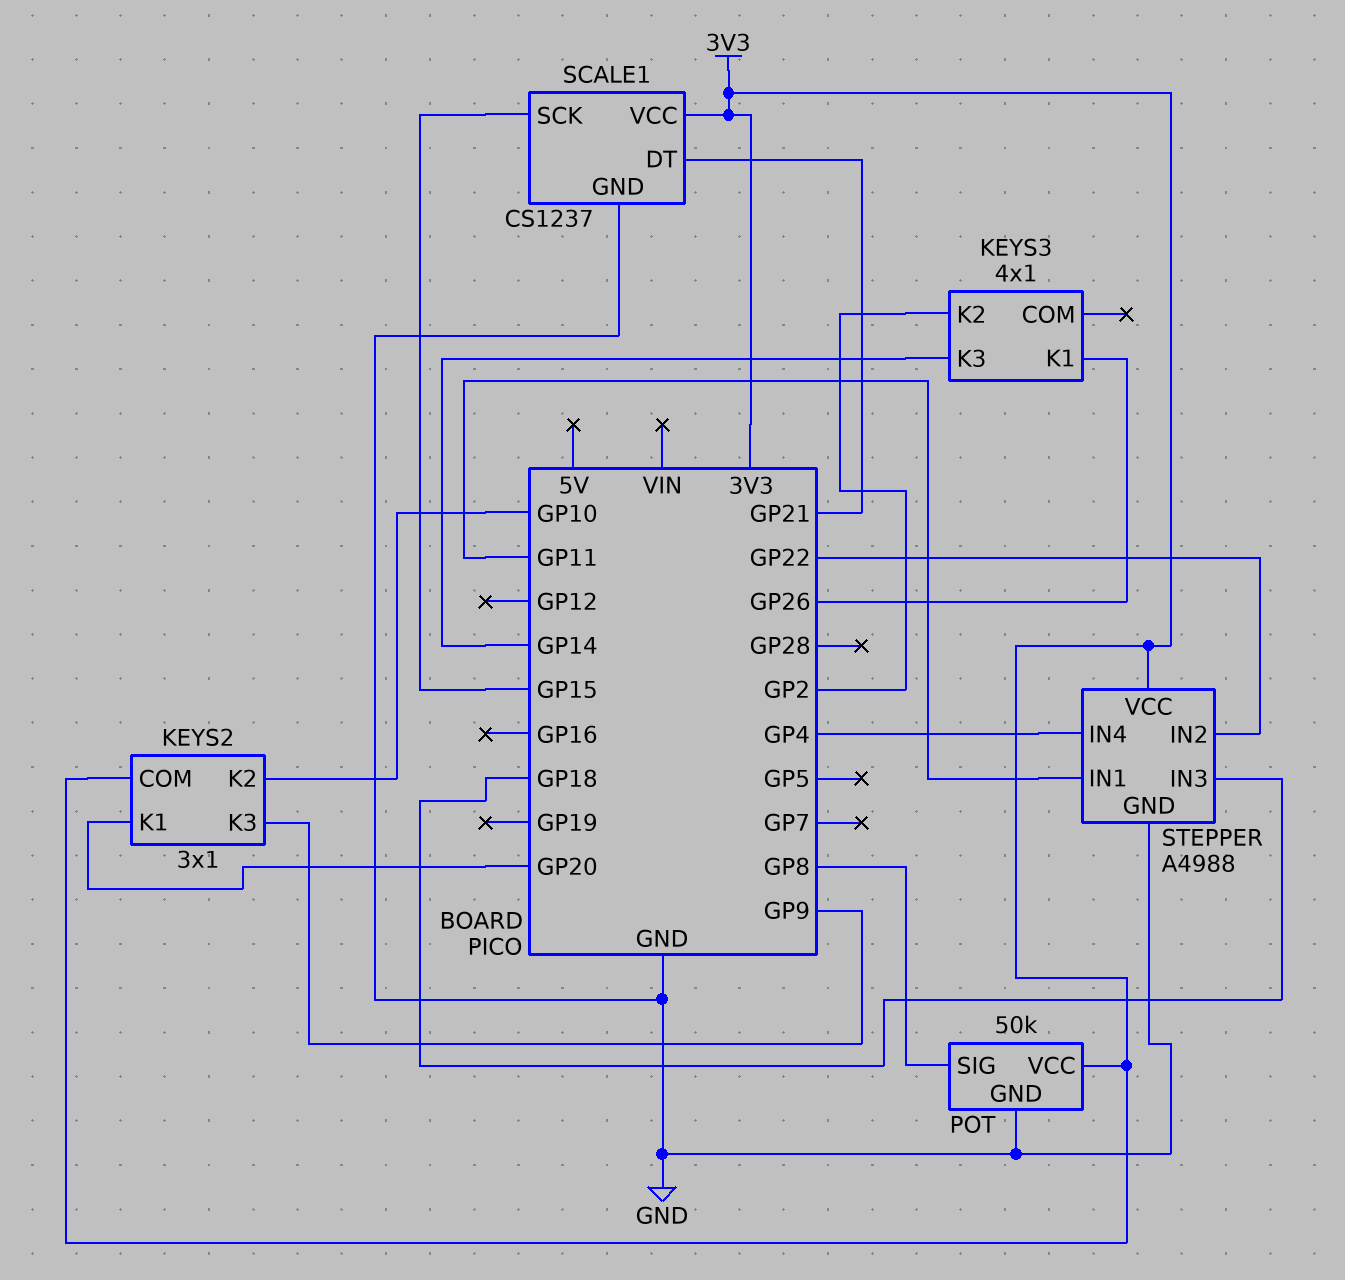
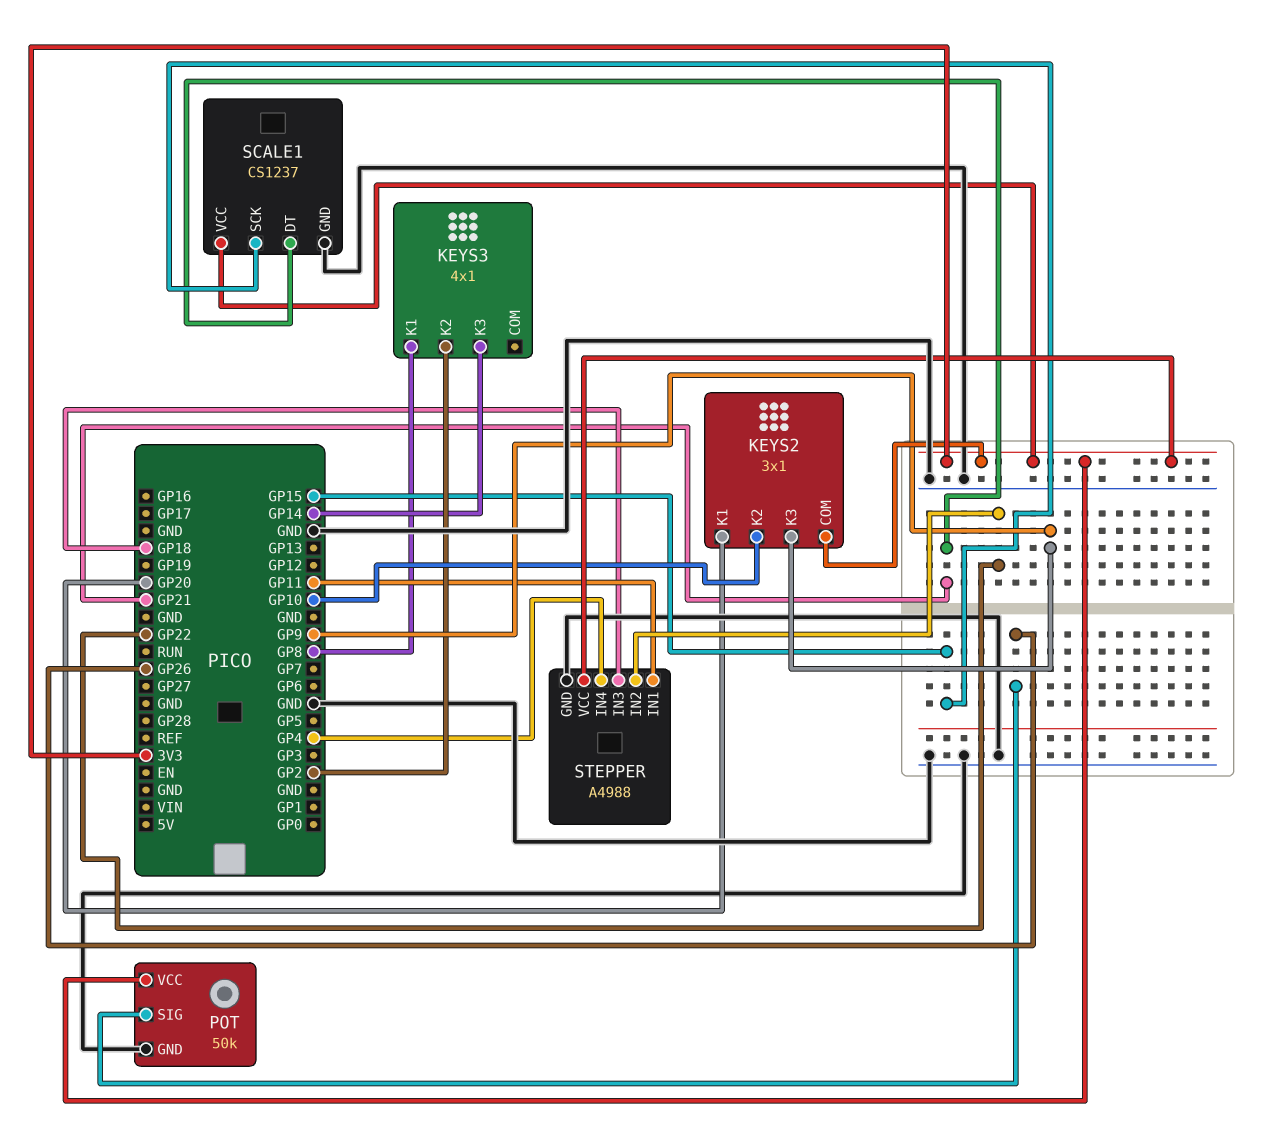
KEYS3 pin K1: GP26 -> GP8
POT pin SIG: GP8 -> GP26

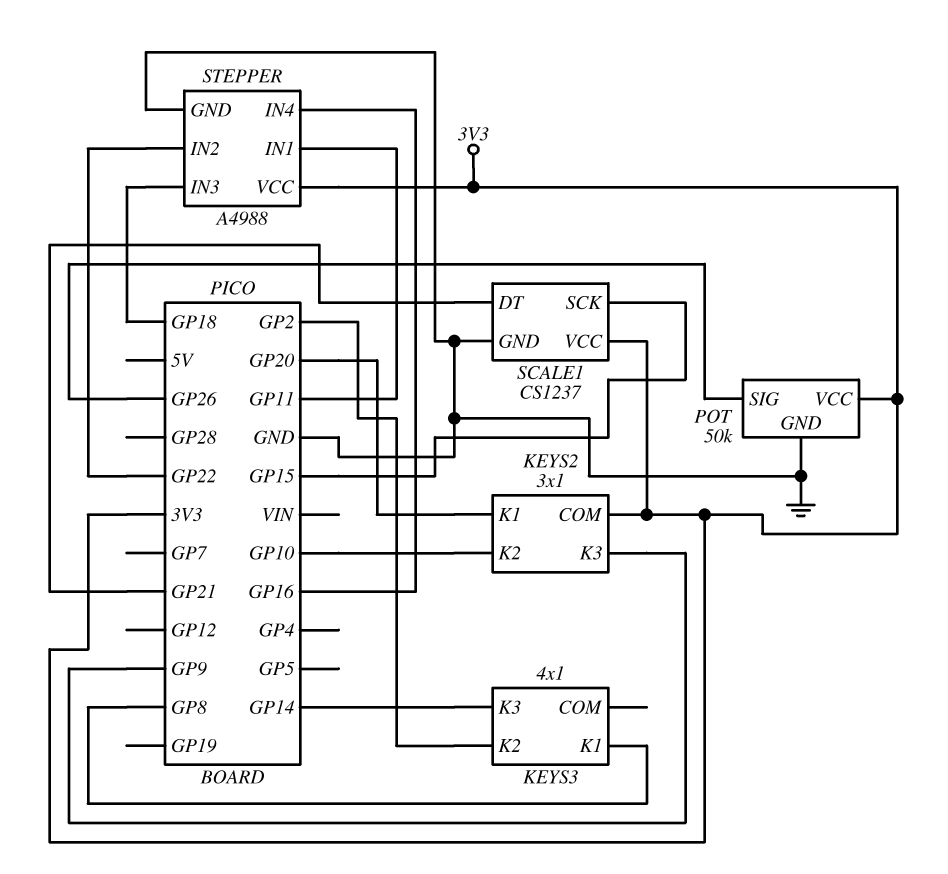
STEPPER pin IN4: GP4 -> GP16

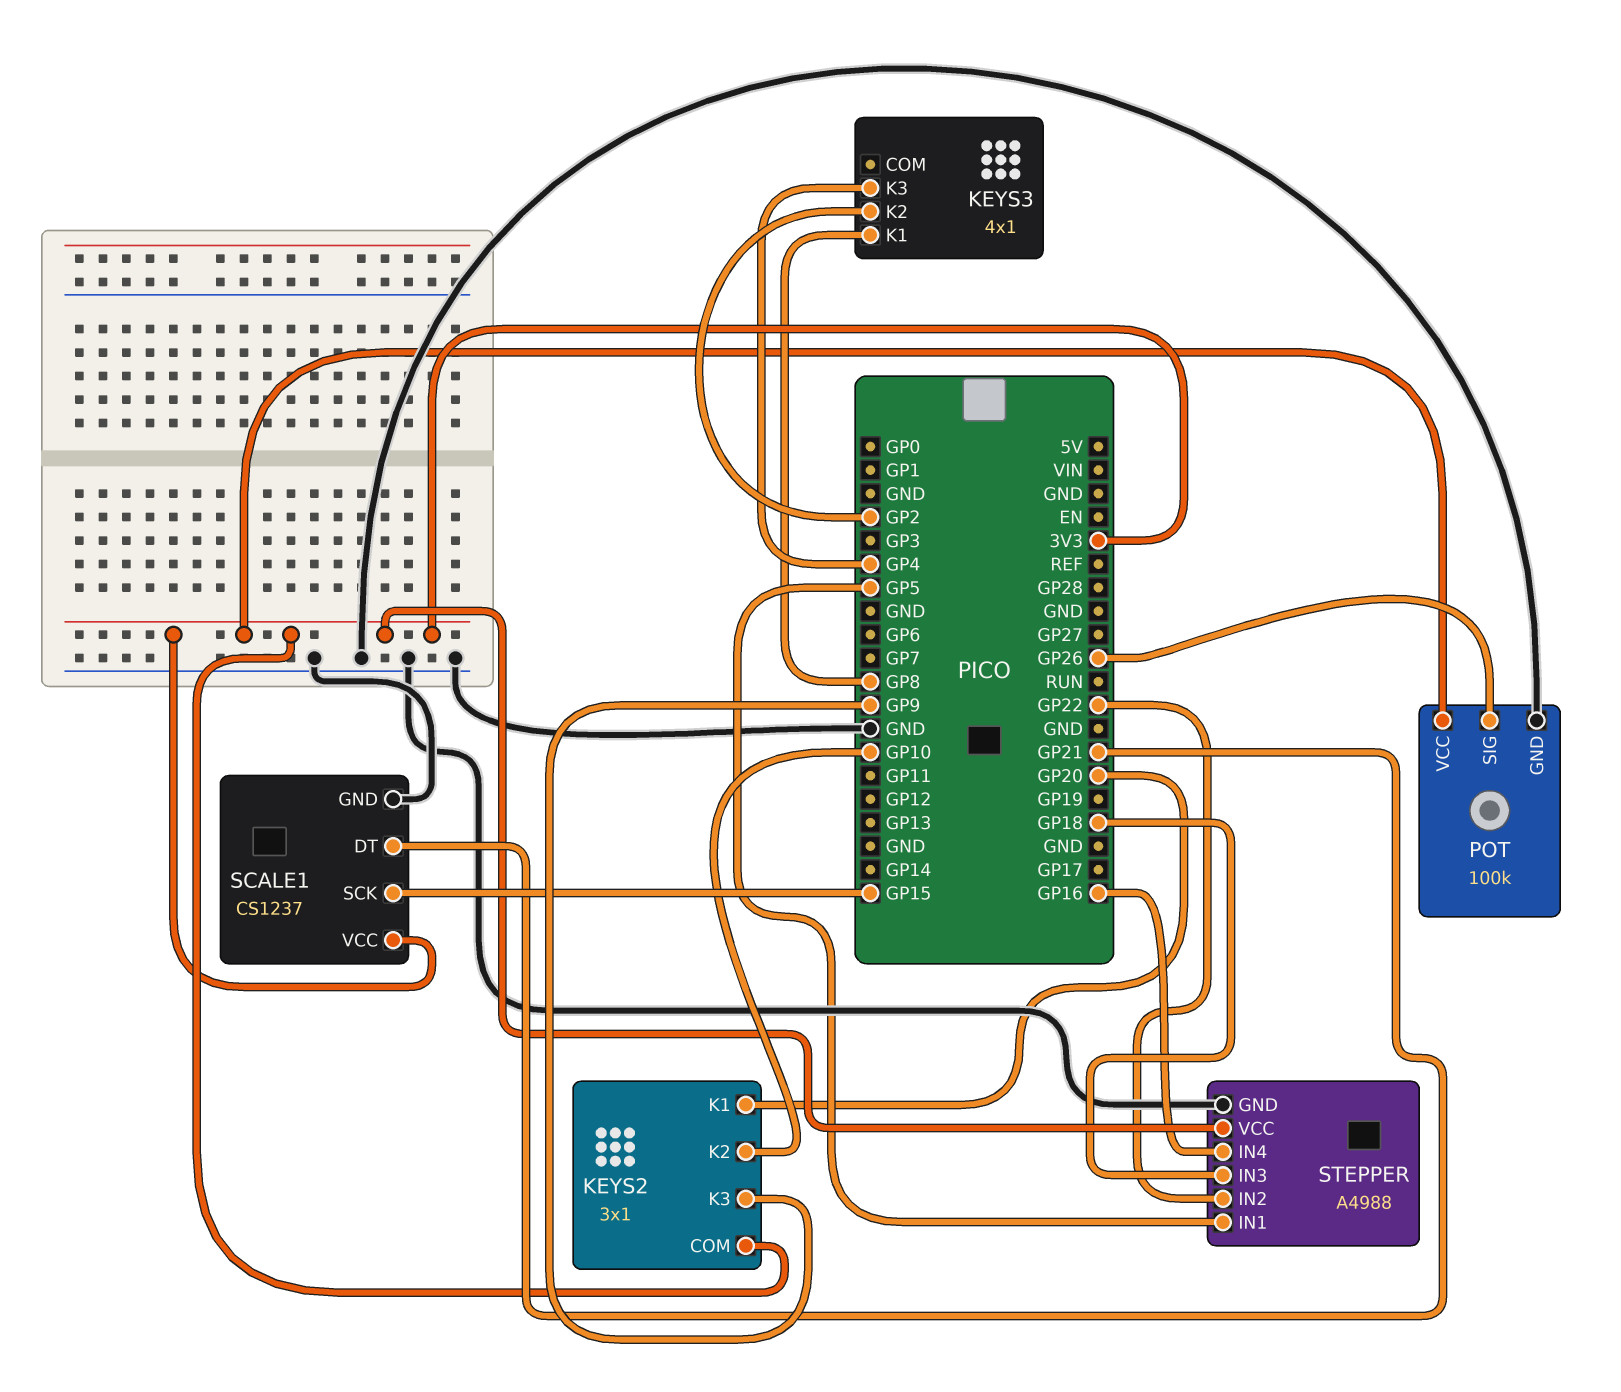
KEYS3 pin K3: GP14 -> GP4
POT: 50k -> 100k
STEPPER pin IN1: GP11 -> GP5

